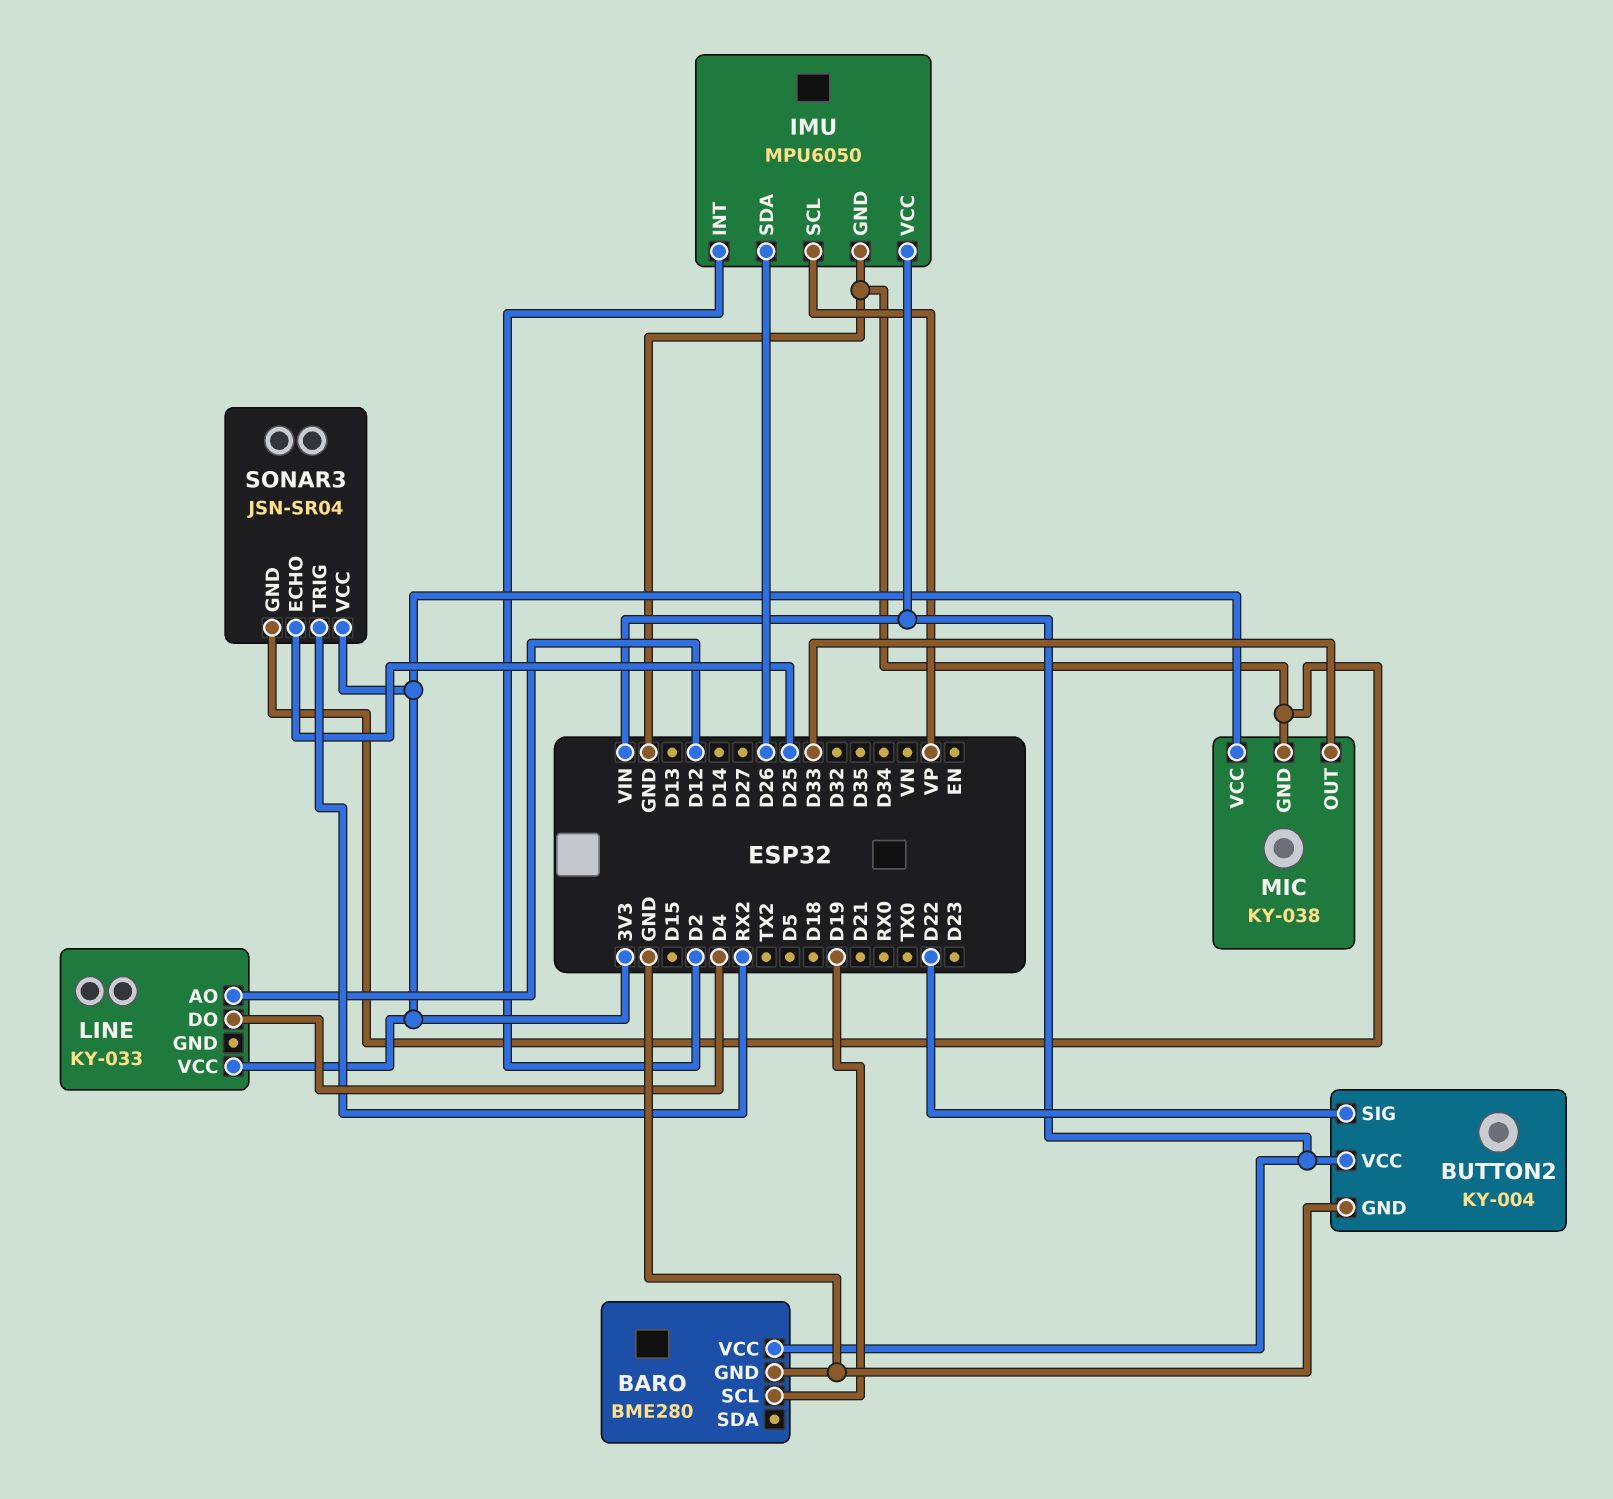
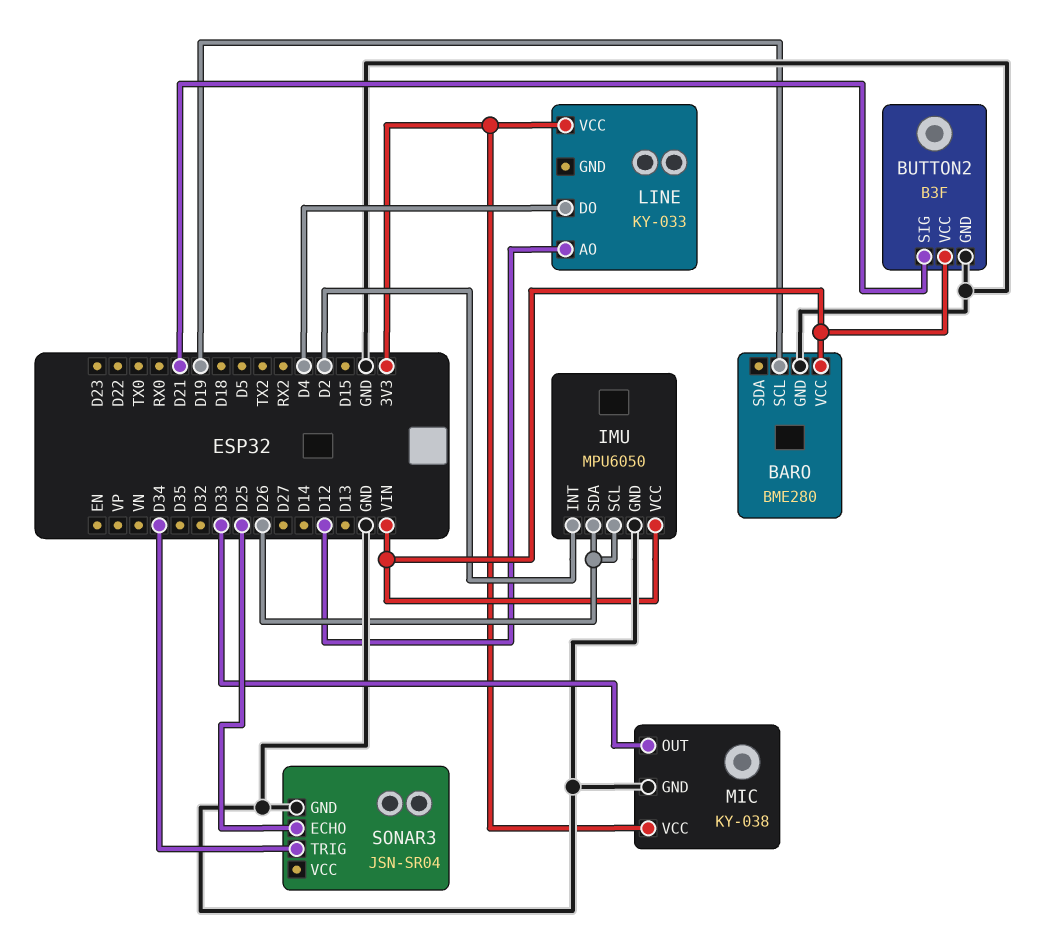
BUTTON2: KY-004 -> B3F
BUTTON2 pin SIG: D22 -> D21
IMU pin SCL: VP -> D26
SONAR3 pin TRIG: RX2 -> D34
SONAR3 pin VCC: 3V3 -> none

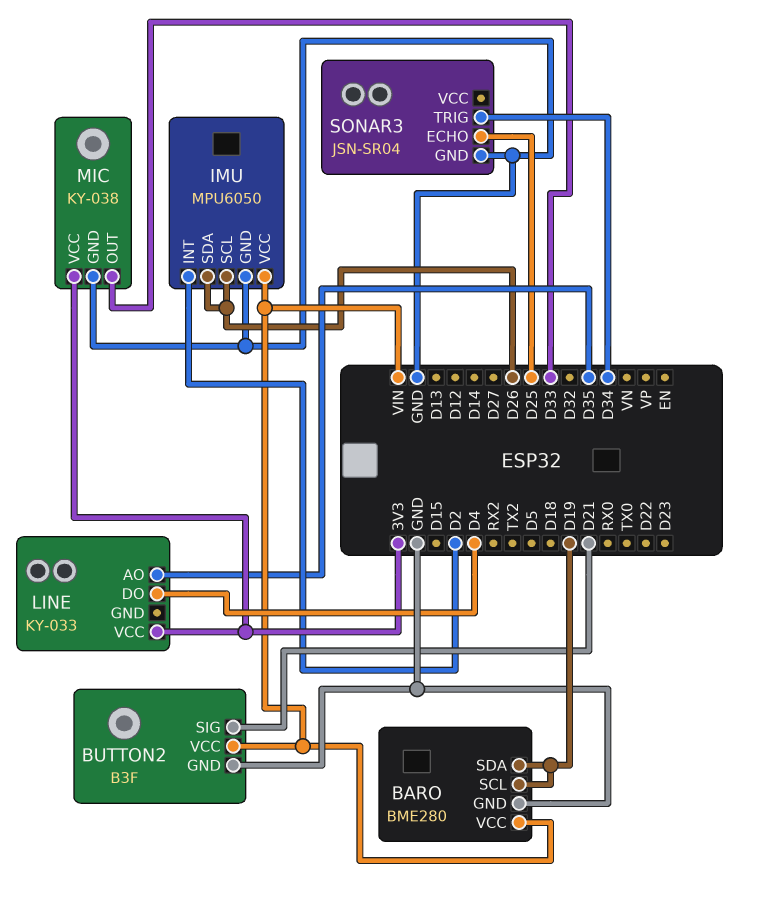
BARO pin SDA: none -> D19
LINE pin AO: D12 -> D35

